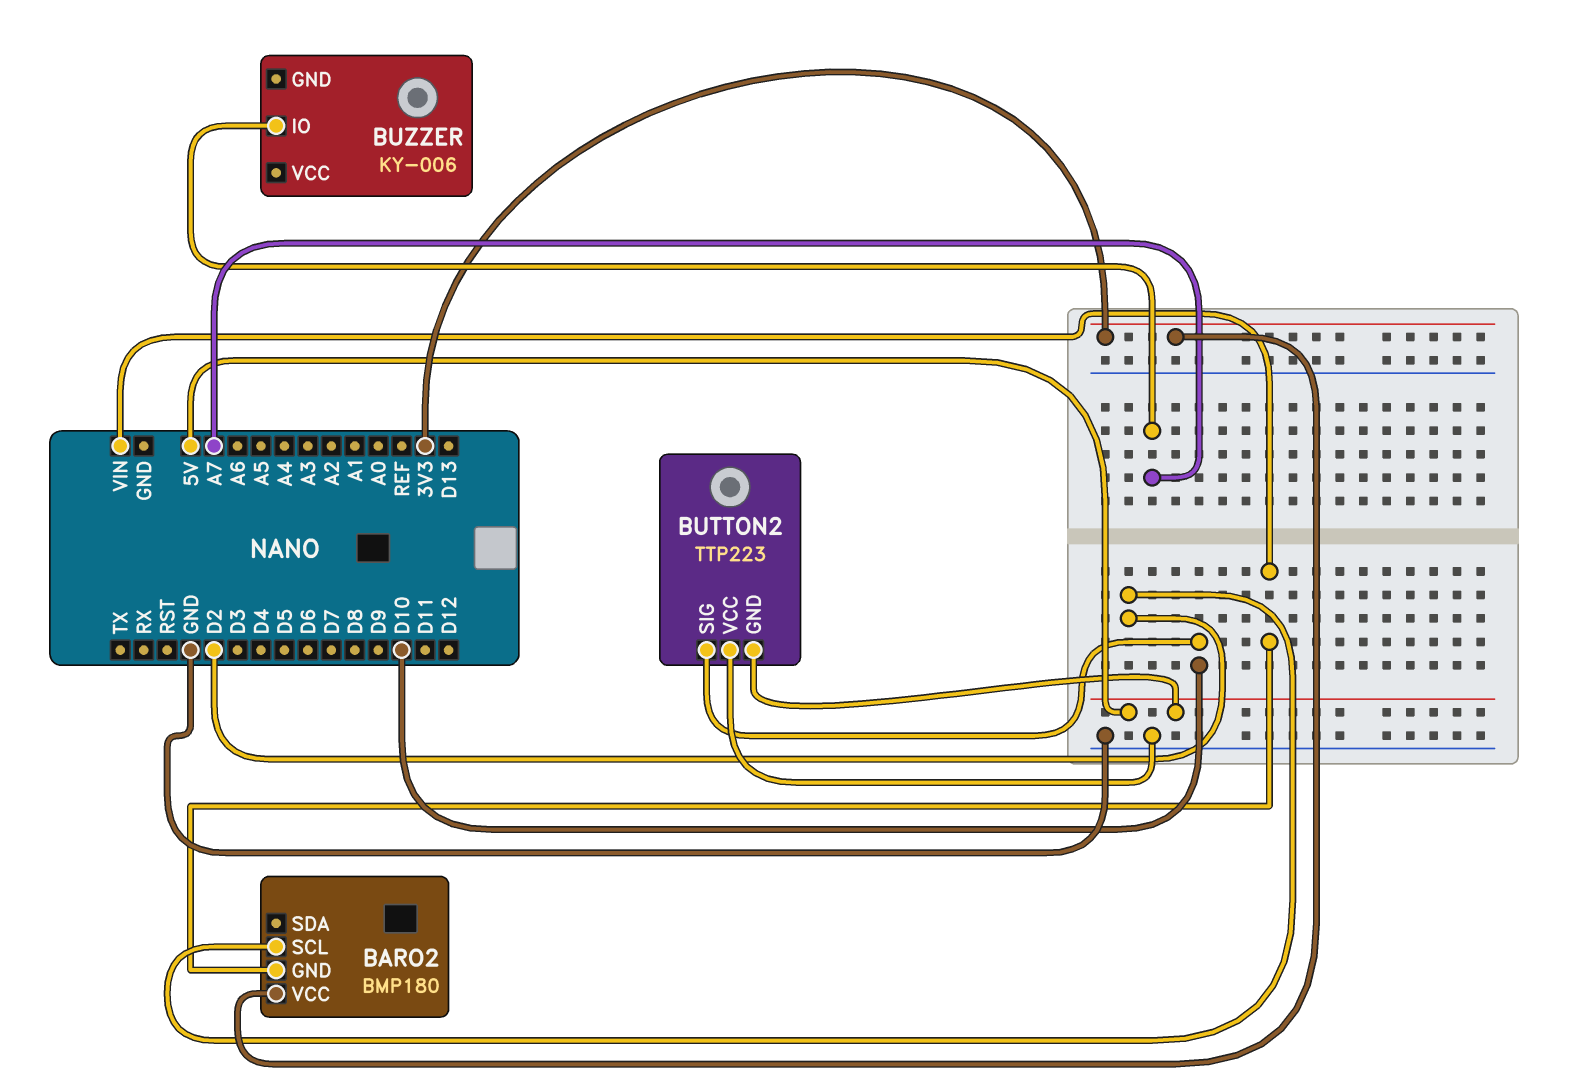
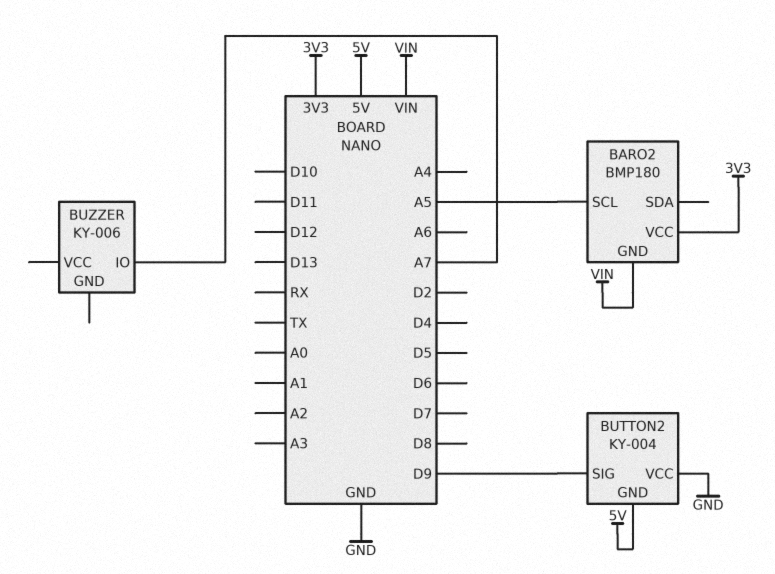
BARO2 pin SCL: D2 -> A5
BUTTON2: TTP223 -> KY-004
BUTTON2 pin SIG: D10 -> D9

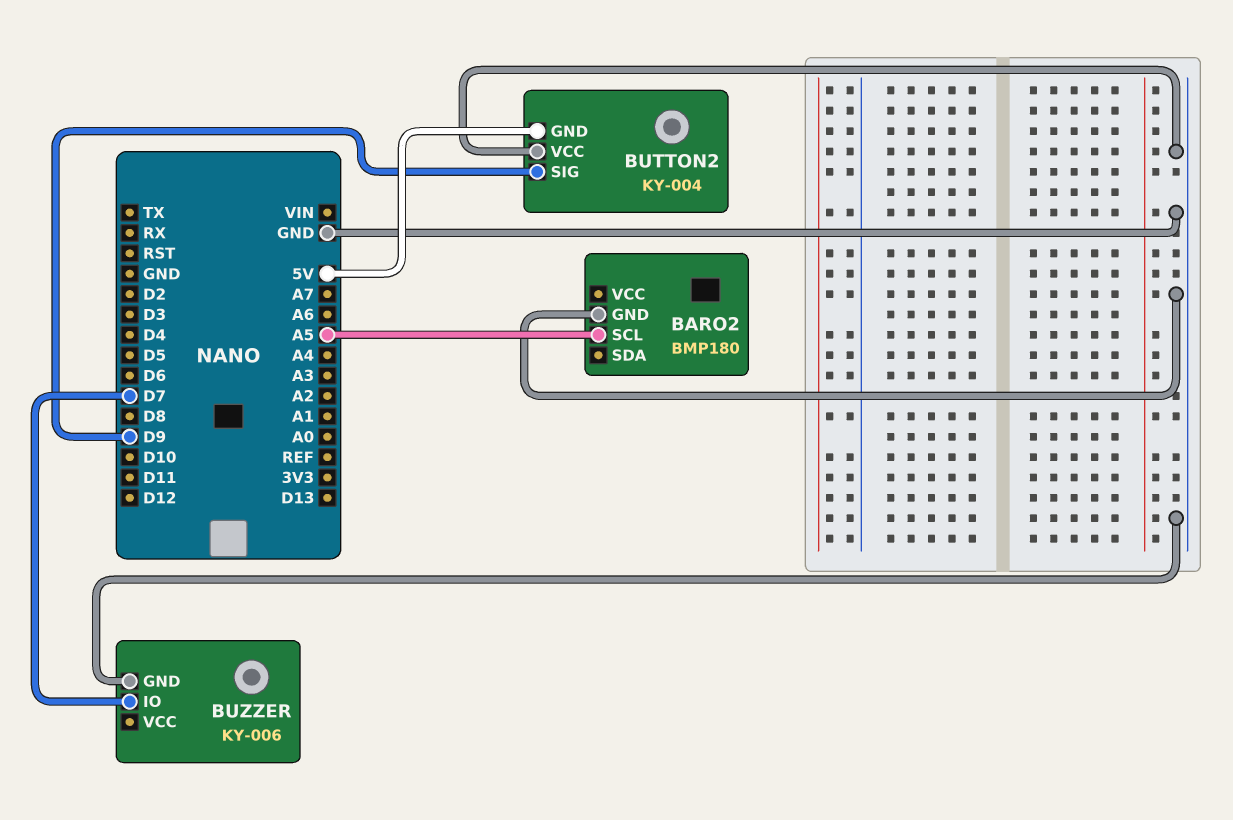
BARO2 pin GND: VIN -> GND
BARO2 pin VCC: 3V3 -> none
BUZZER pin GND: none -> GND
BUZZER pin IO: A7 -> D7

